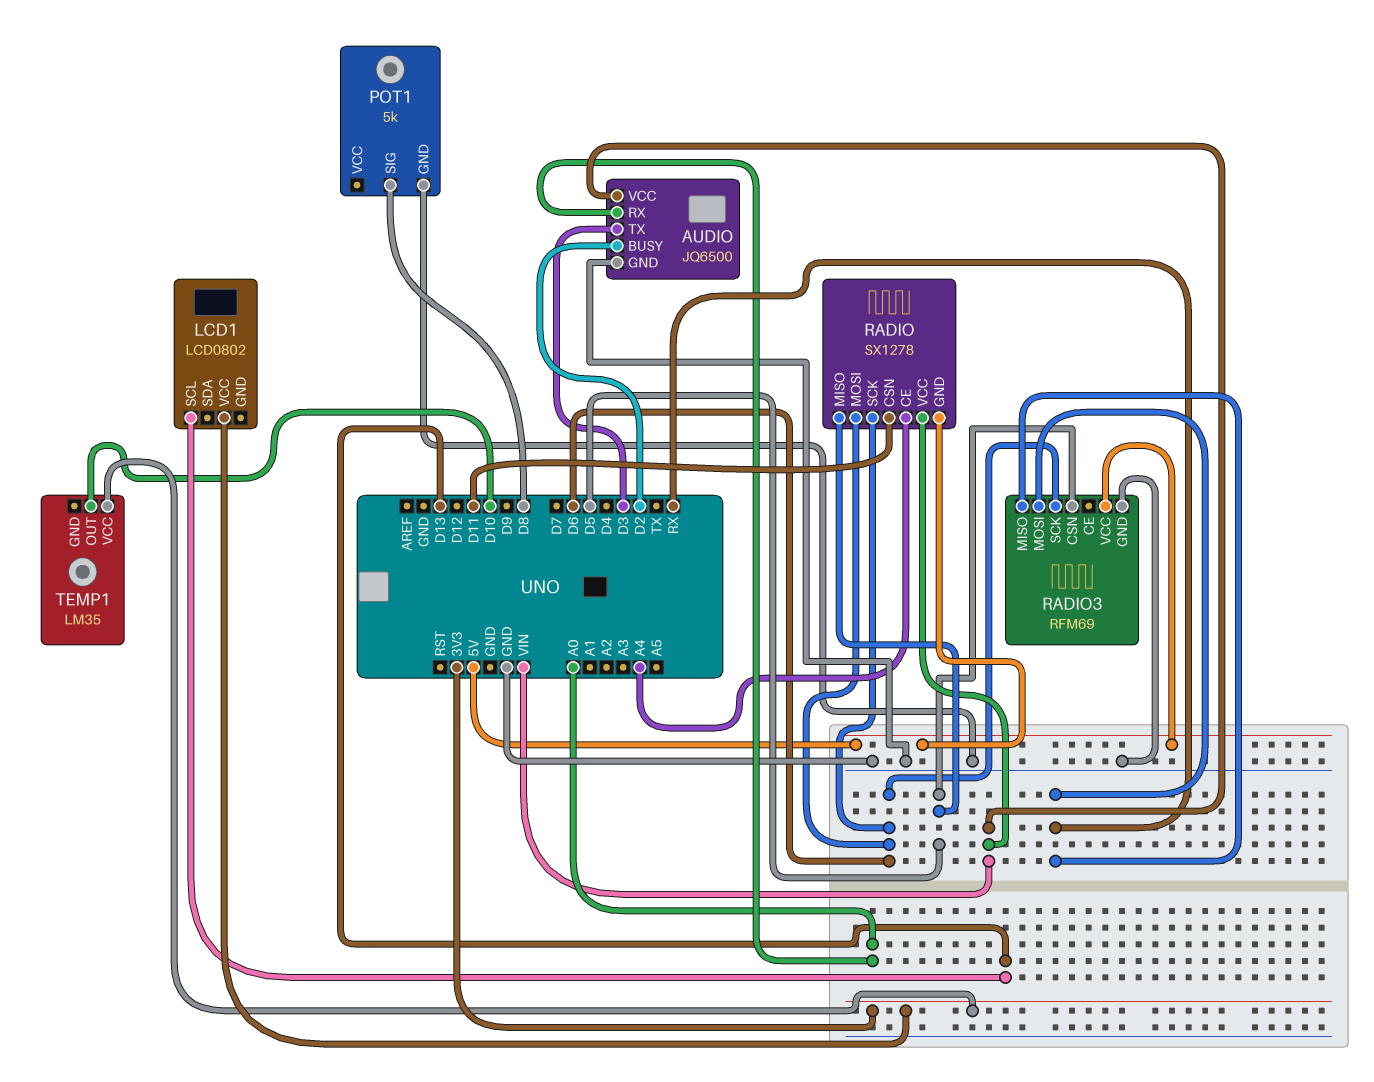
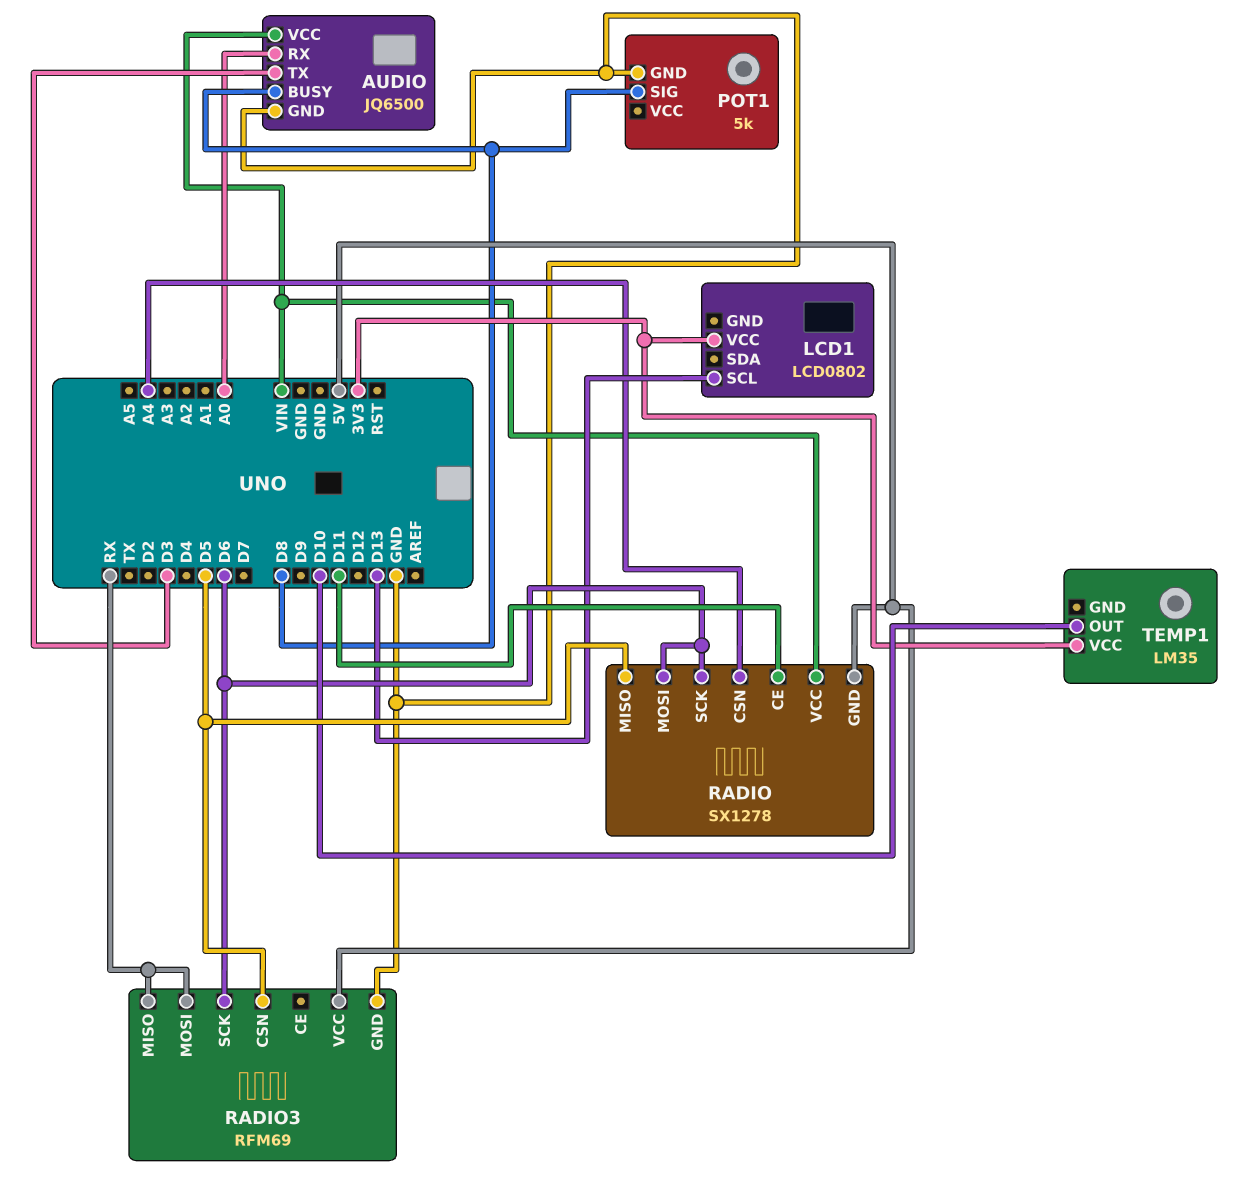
AUDIO pin BUSY: D2 -> D8
RADIO pin CE: A4 -> D11
RADIO pin CSN: D11 -> A4

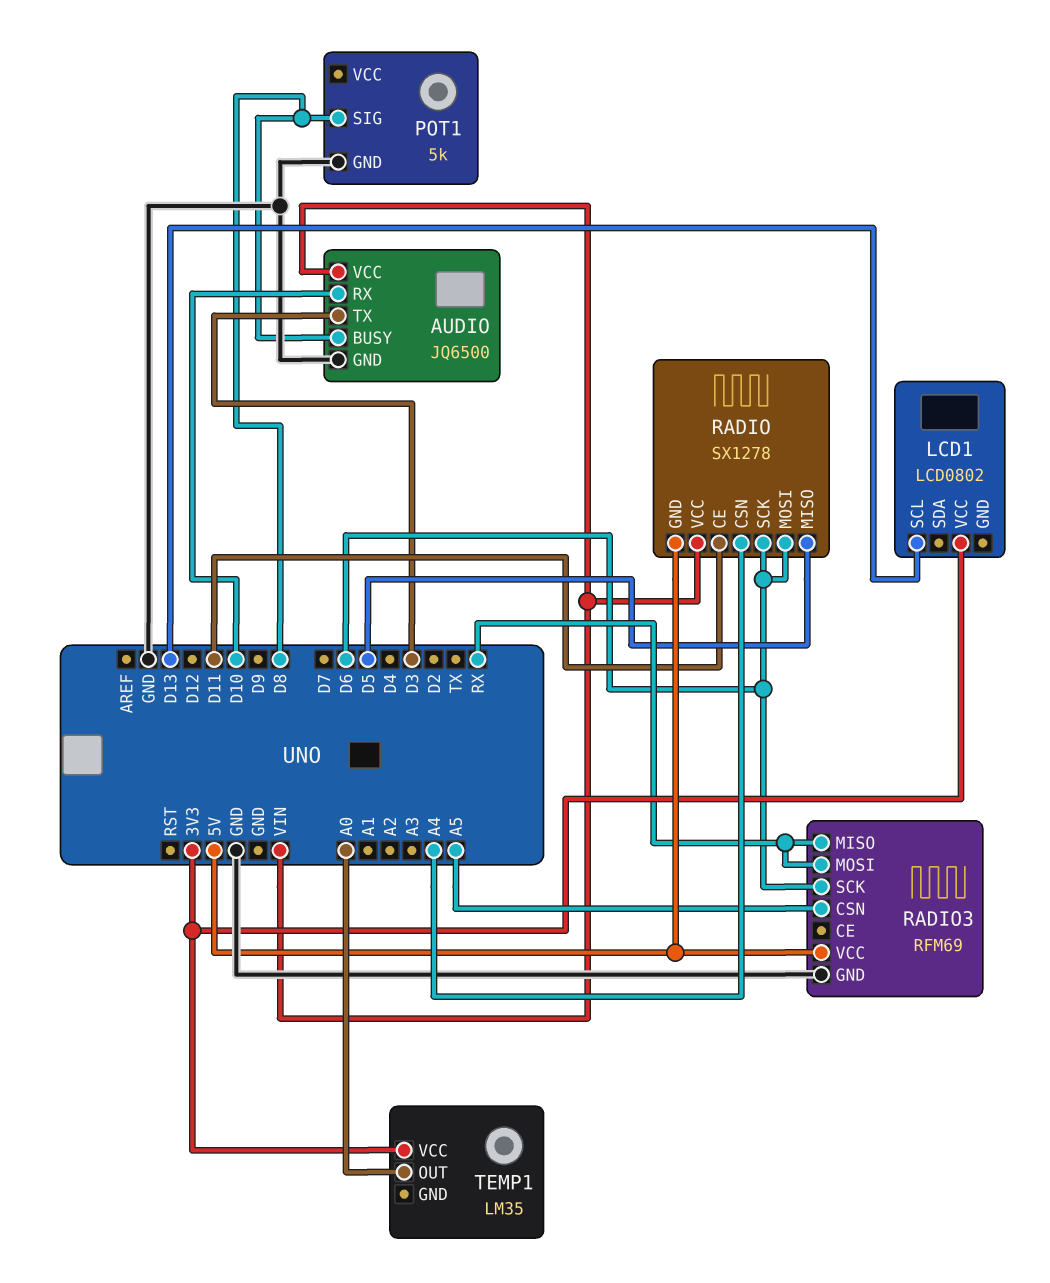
AUDIO pin RX: A0 -> D10
RADIO3 pin CSN: D5 -> A5
TEMP1 pin OUT: D10 -> A0

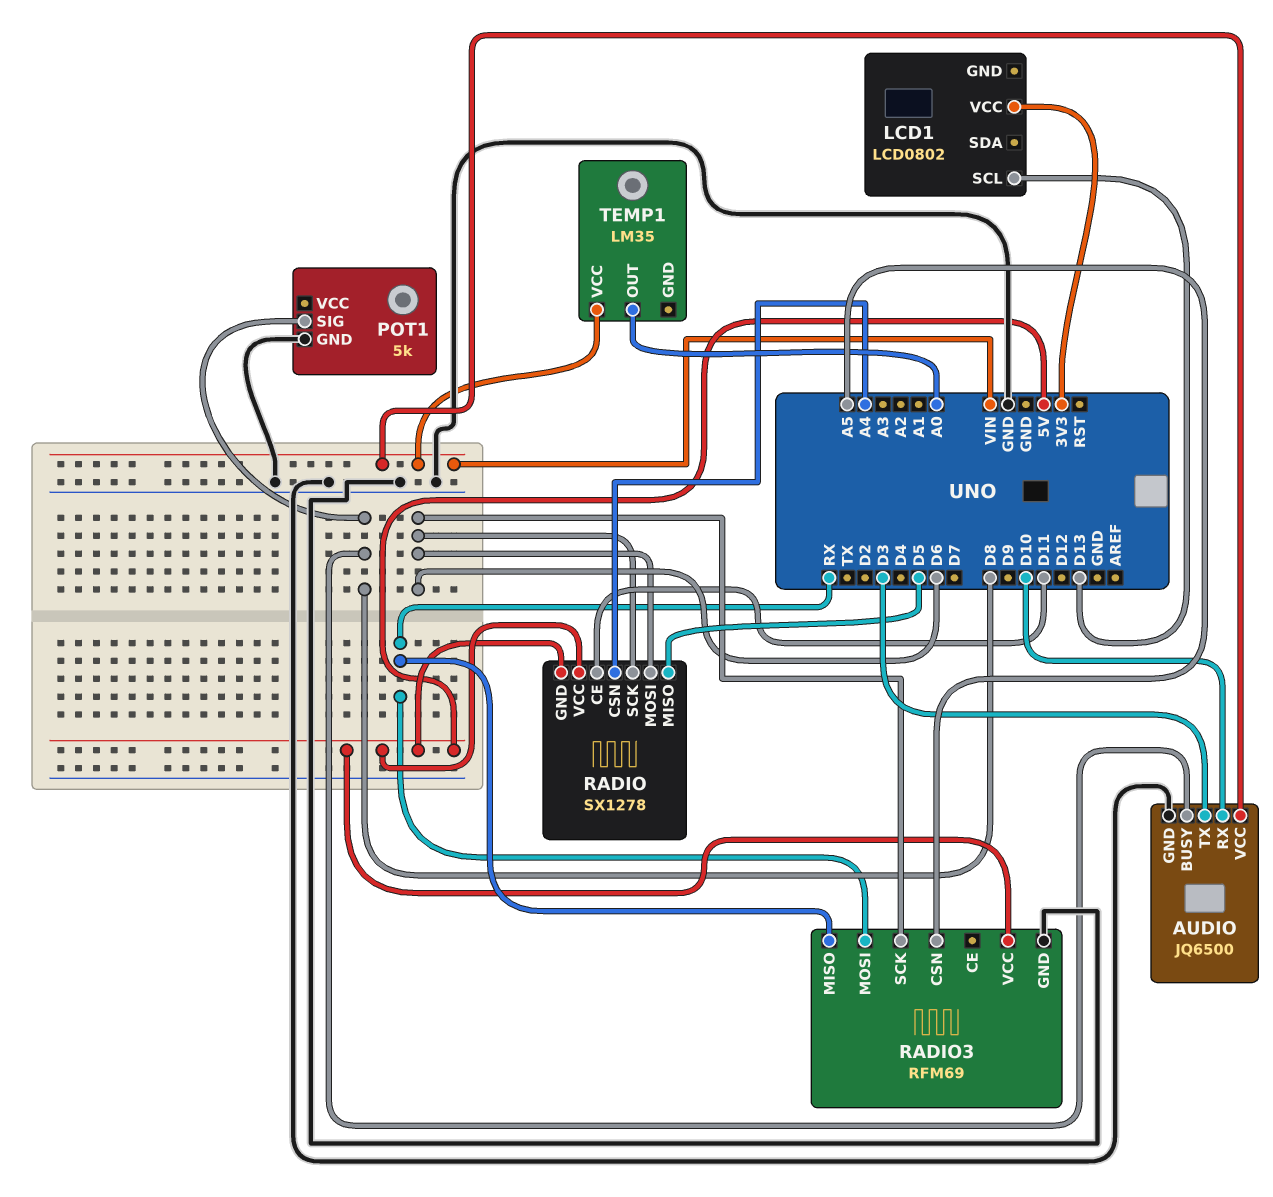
RADIO pin VCC: VIN -> 5V
TEMP1 pin VCC: 3V3 -> VIN

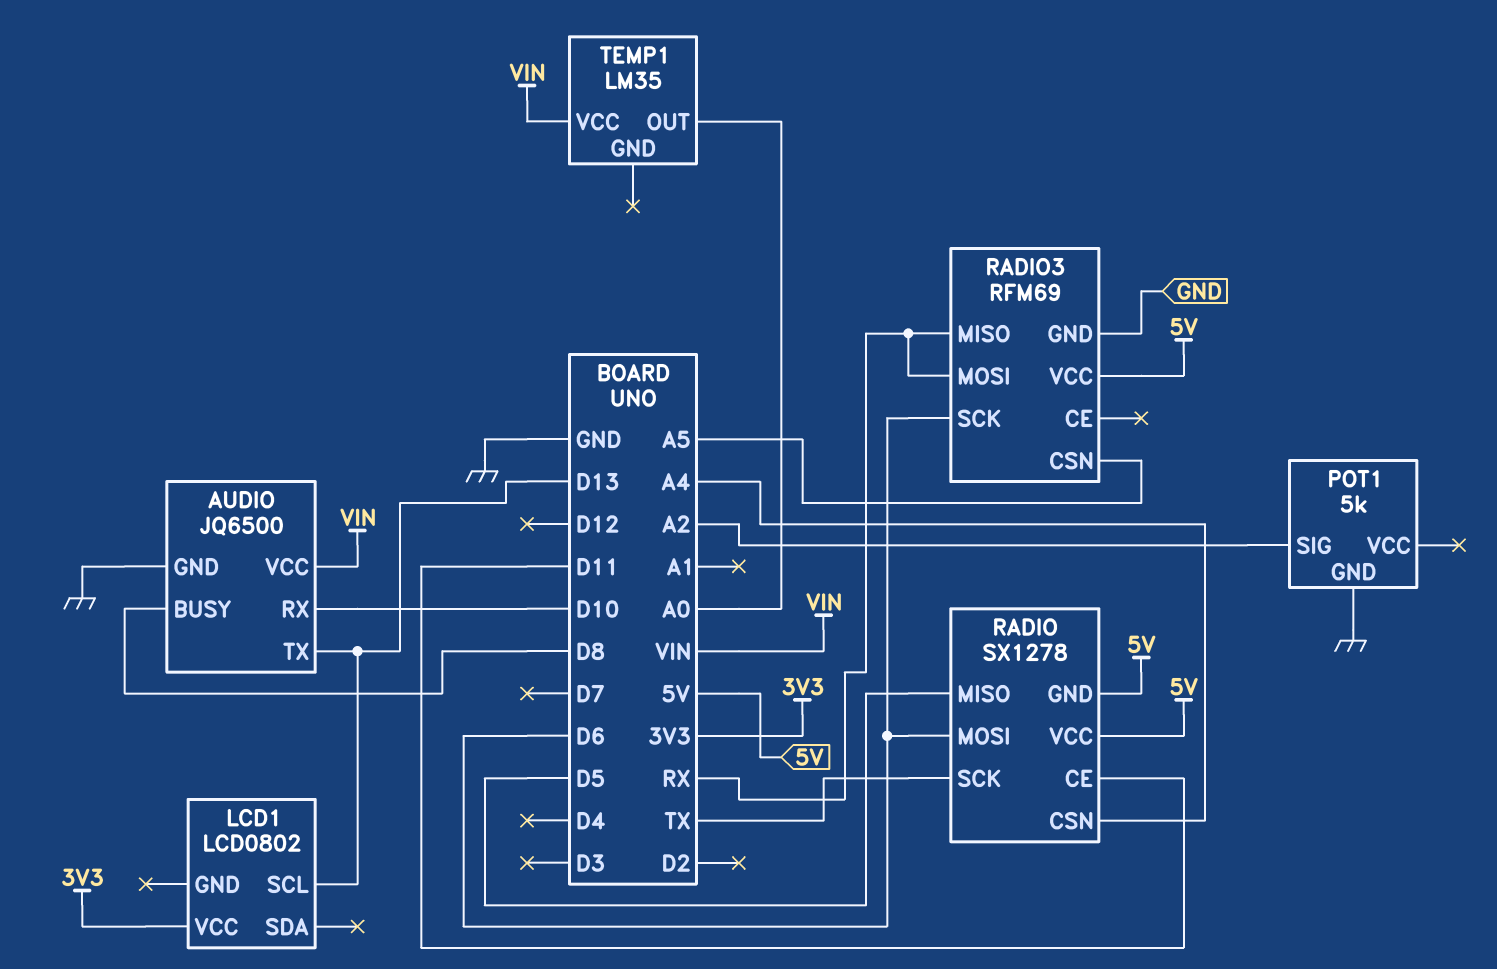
AUDIO pin TX: D3 -> D13
POT1 pin SIG: D8 -> A2
RADIO pin SCK: D6 -> TX

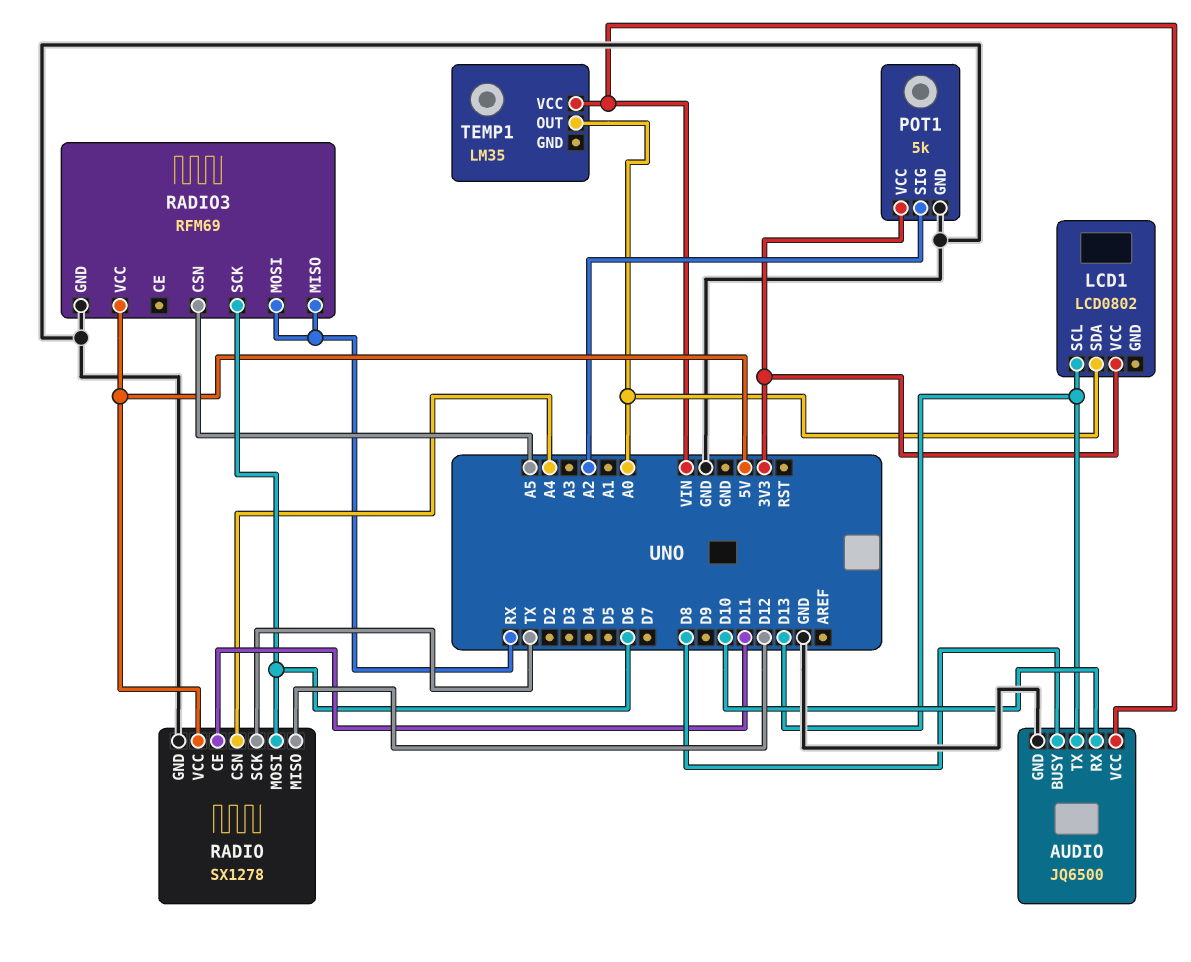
LCD1 pin SDA: none -> A0
POT1 pin VCC: none -> 3V3
RADIO pin GND: 5V -> GND
RADIO pin MISO: D5 -> D12

